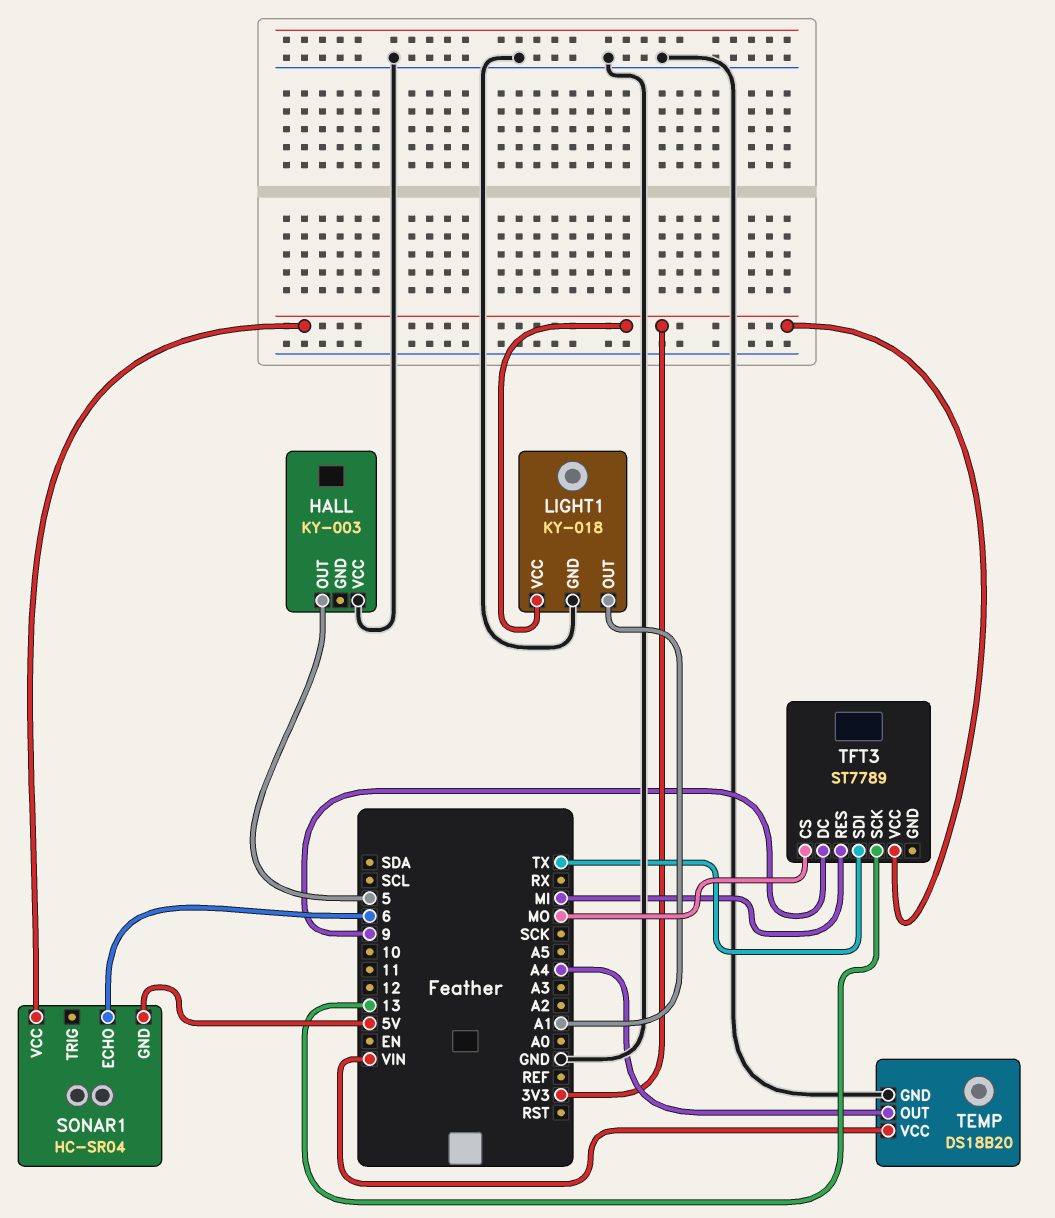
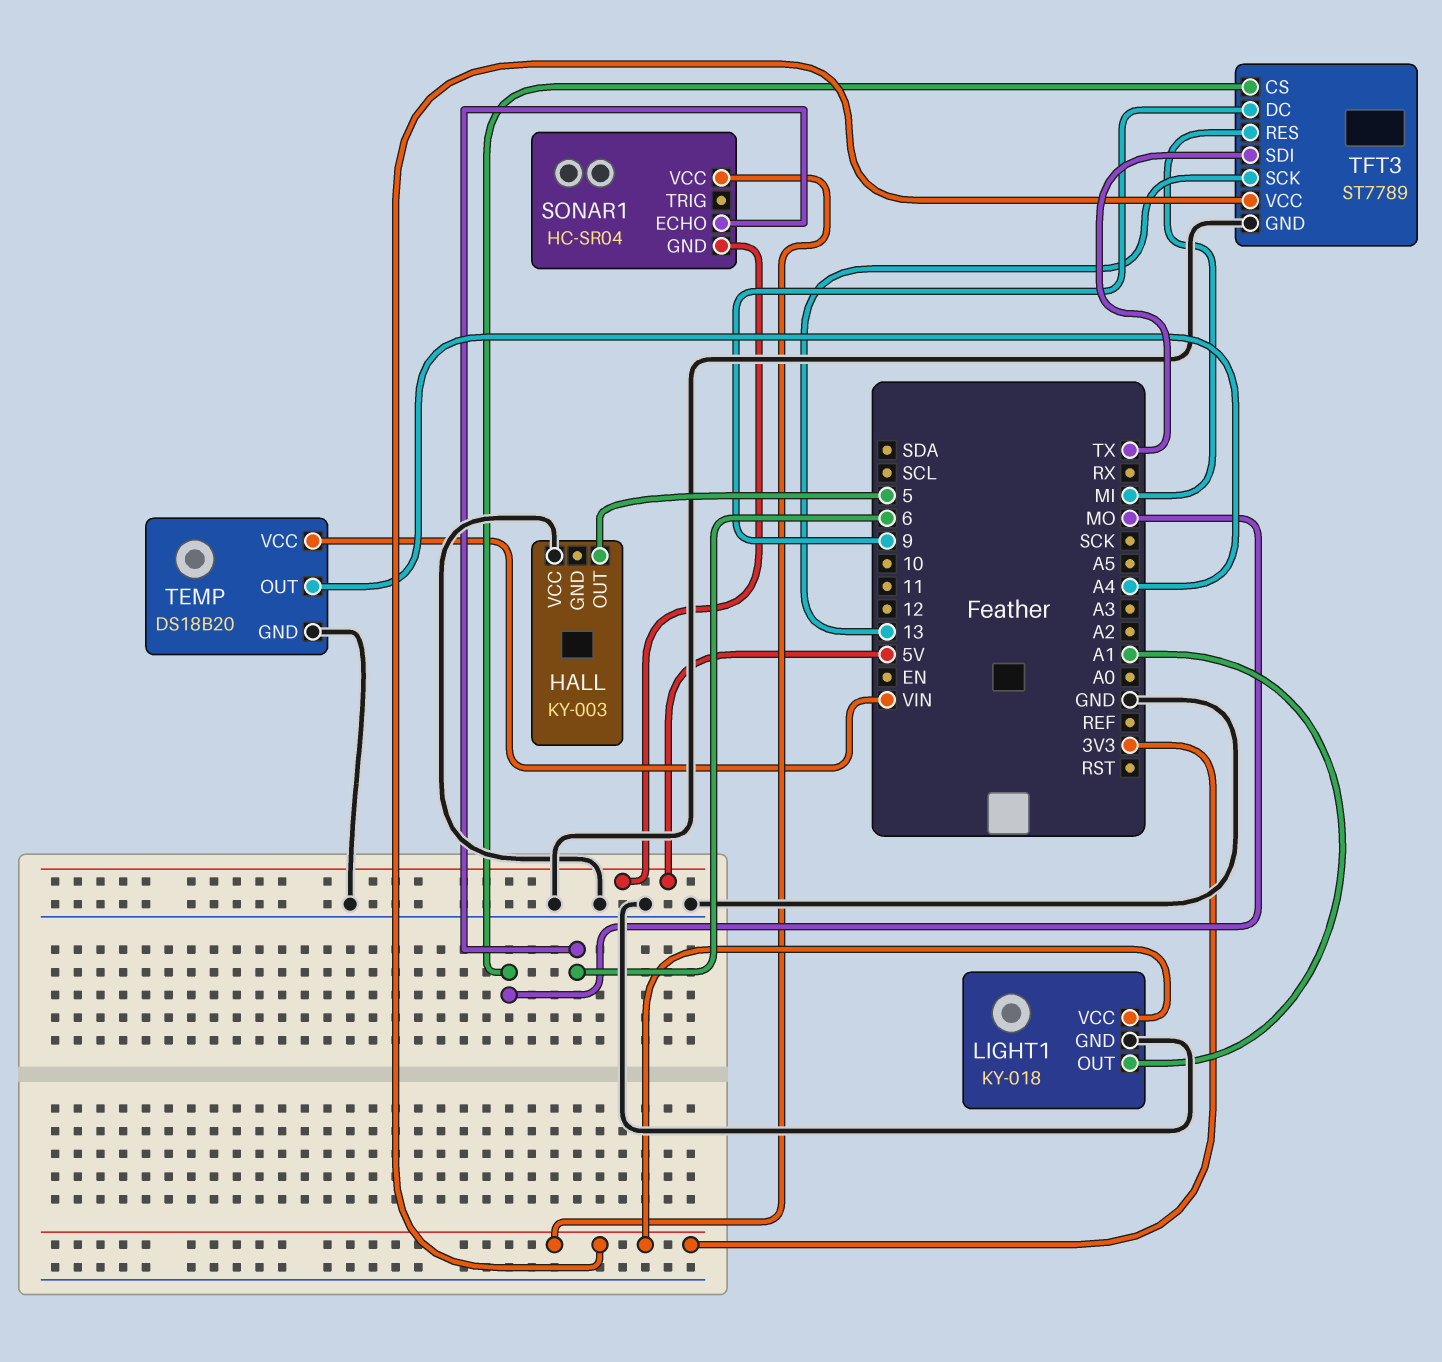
TFT3 pin GND: none -> GND

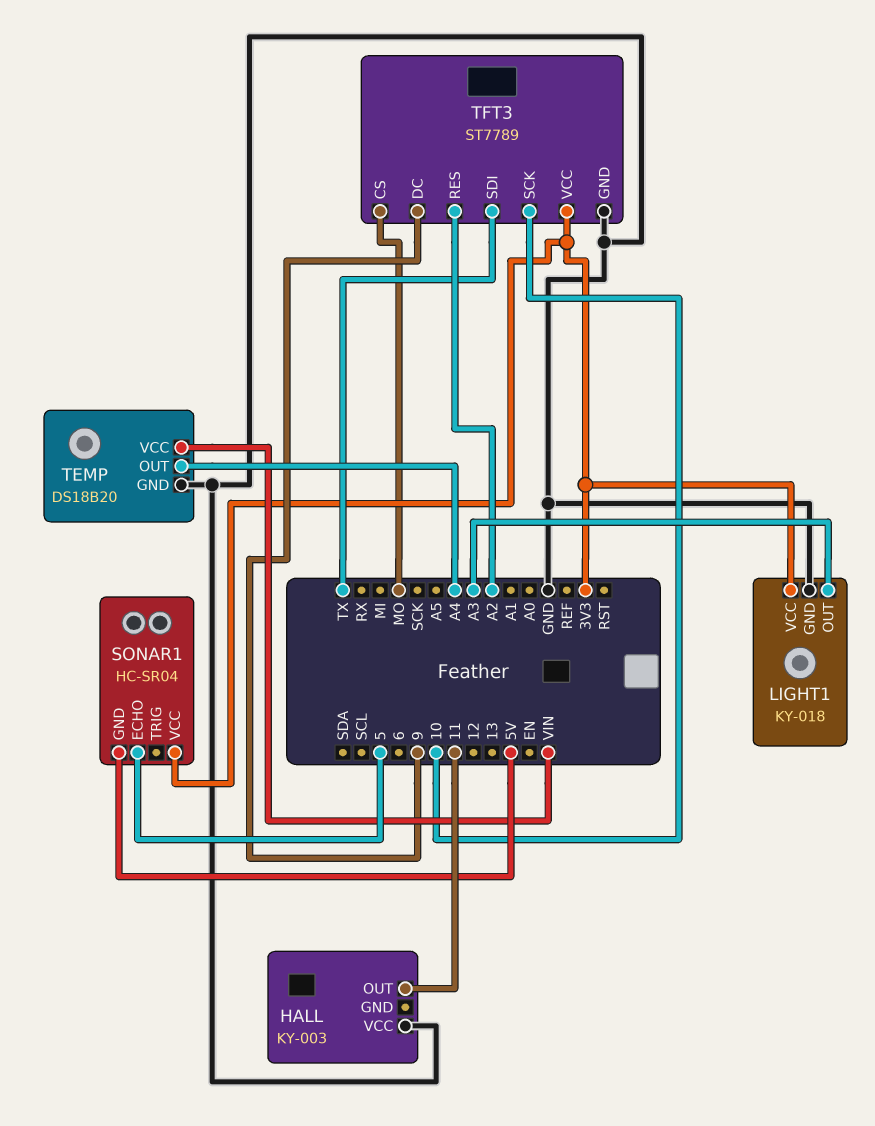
HALL pin OUT: 5 -> 11
LIGHT1 pin OUT: A1 -> A3
SONAR1 pin ECHO: 6 -> 5
TFT3 pin RES: MI -> A2
TFT3 pin SCK: 13 -> 10

